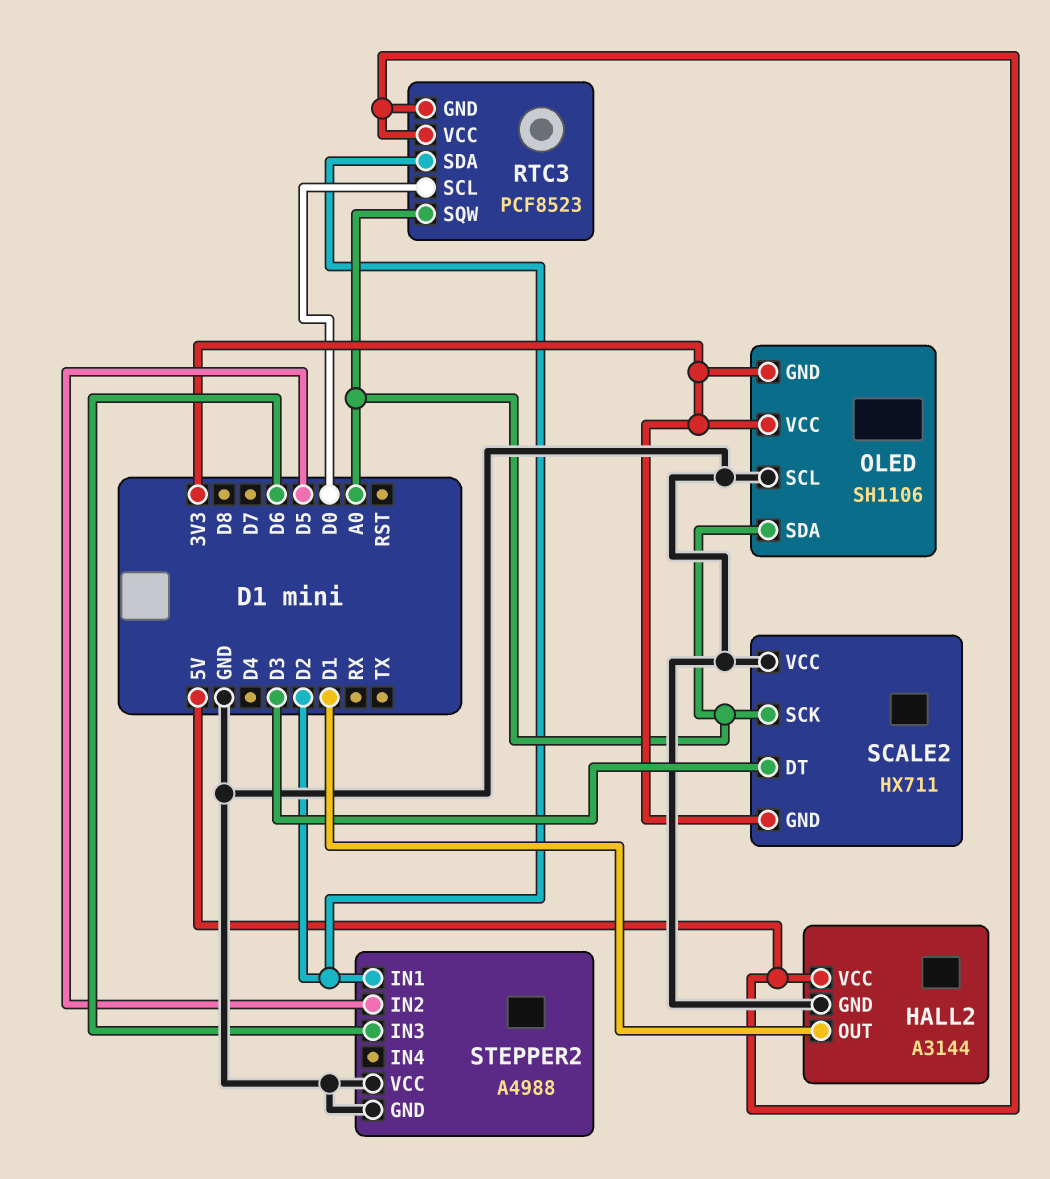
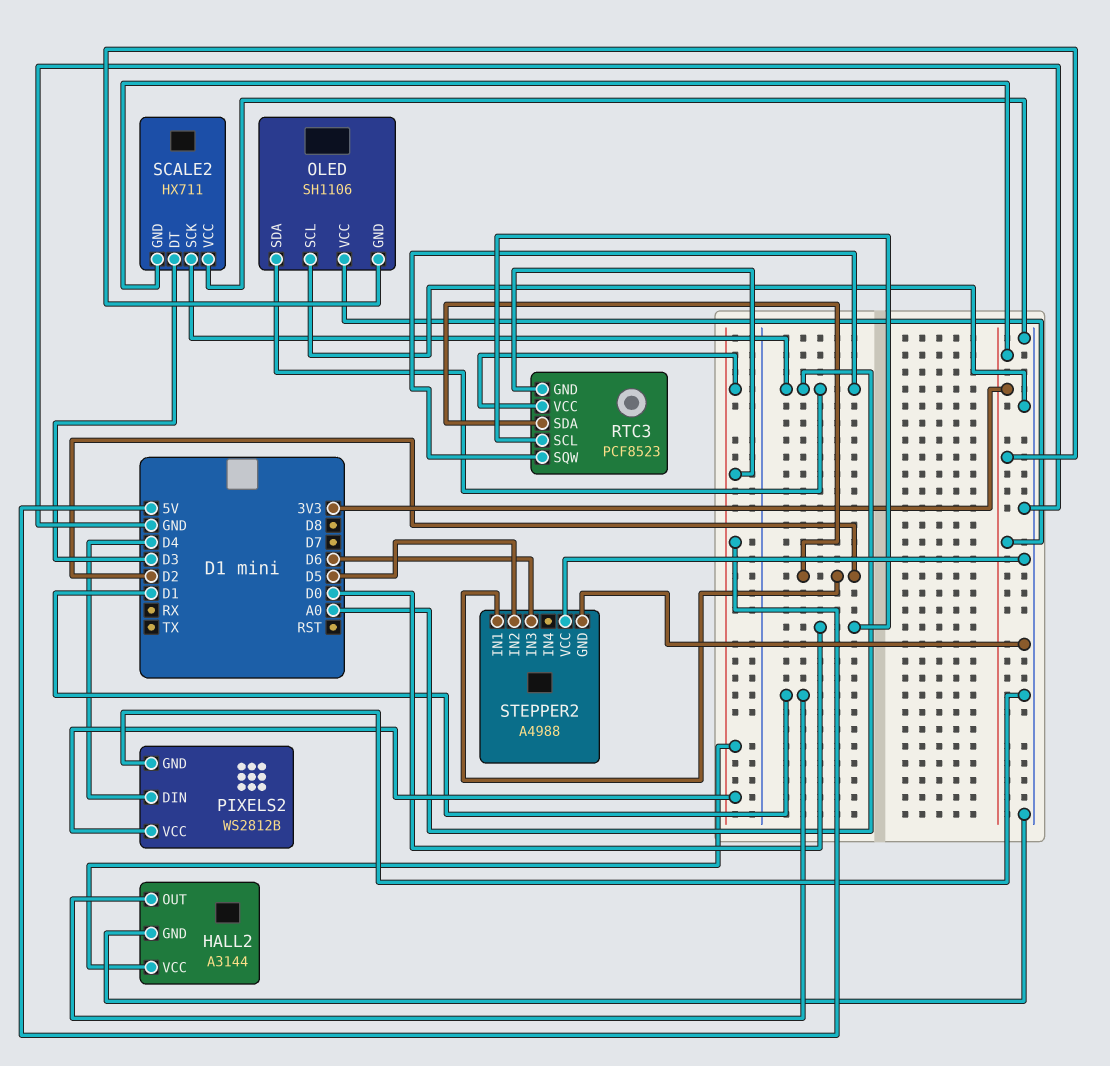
PIXELS2: none -> WS2812B
PIXELS2 pin DIN: none -> D4
PIXELS2 pin GND: none -> GND
PIXELS2 pin VCC: none -> 5V

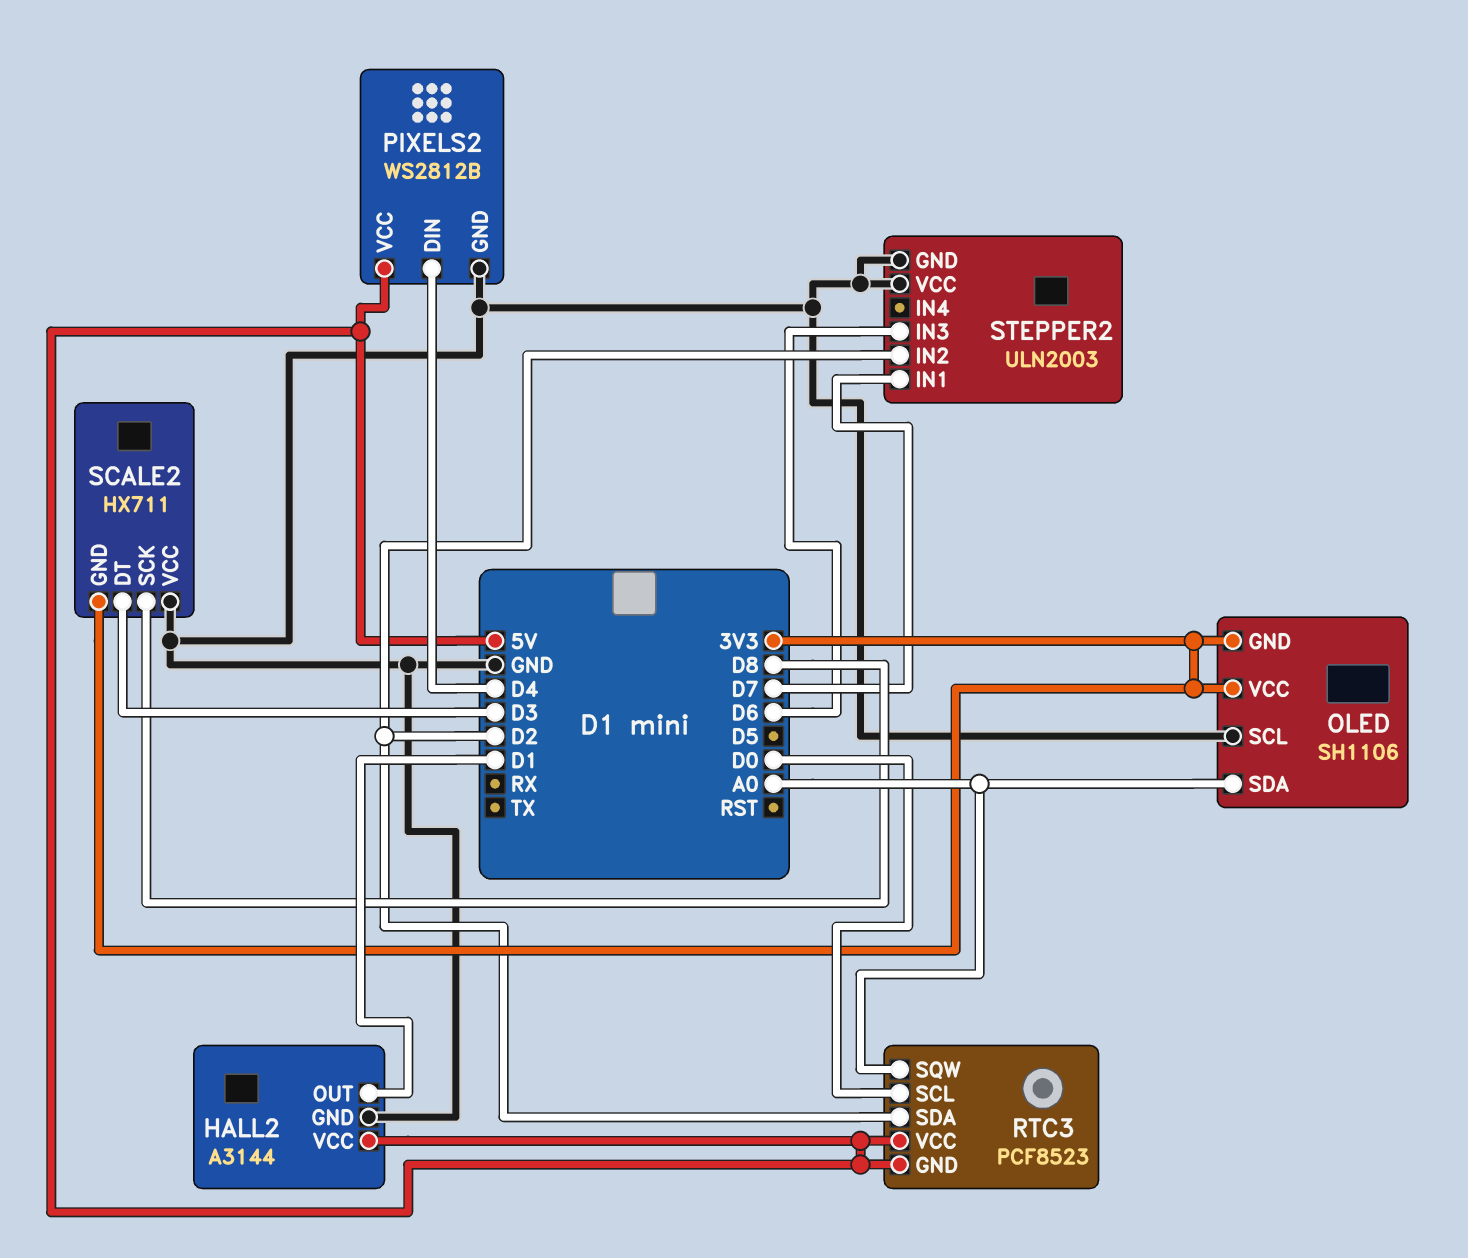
SCALE2 pin SCK: A0 -> D8
STEPPER2: A4988 -> ULN2003
STEPPER2 pin IN1: D2 -> D7
STEPPER2 pin IN2: D5 -> D2

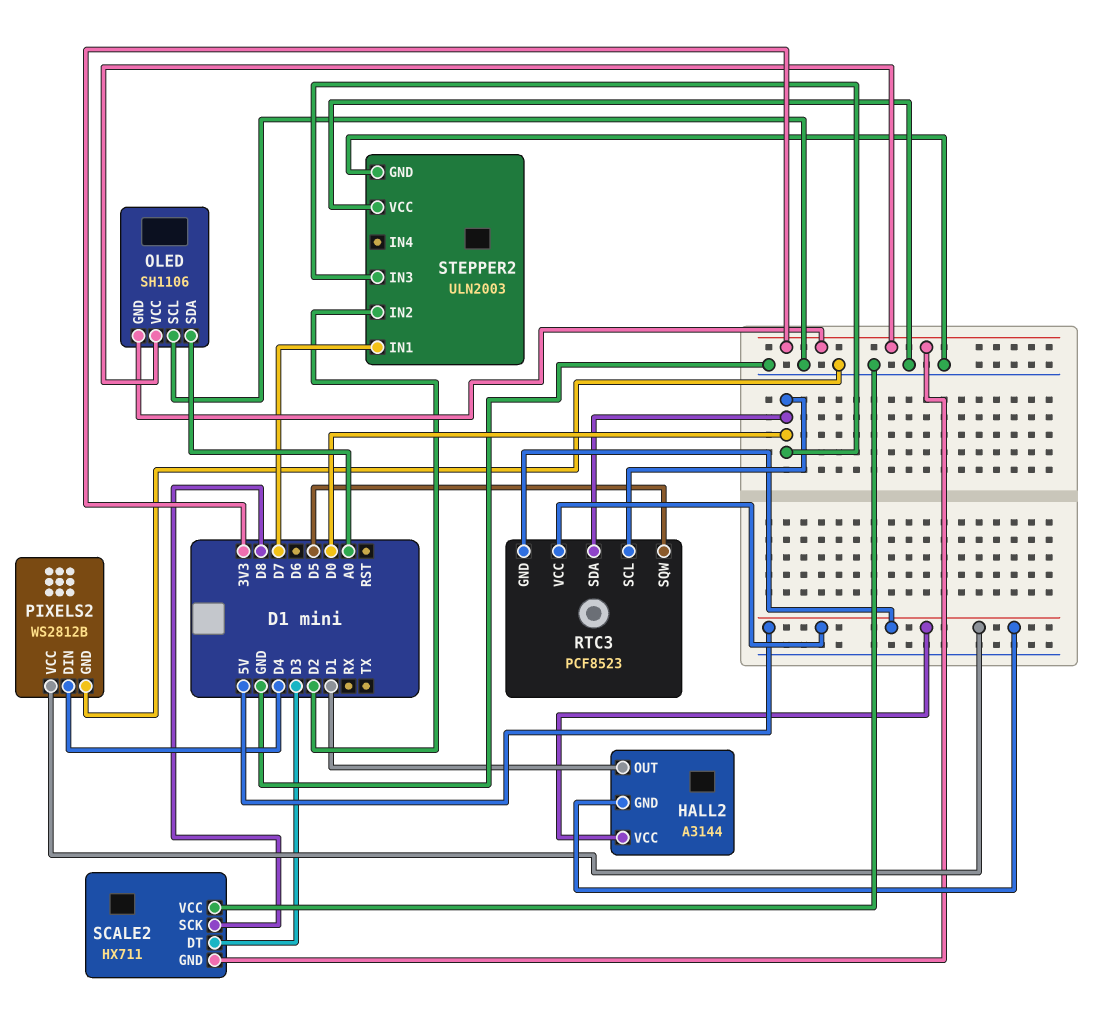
HALL2 pin GND: GND -> 5V
RTC3 pin SDA: D2 -> D0
RTC3 pin SQW: A0 -> D5
STEPPER2 pin IN3: D6 -> D0

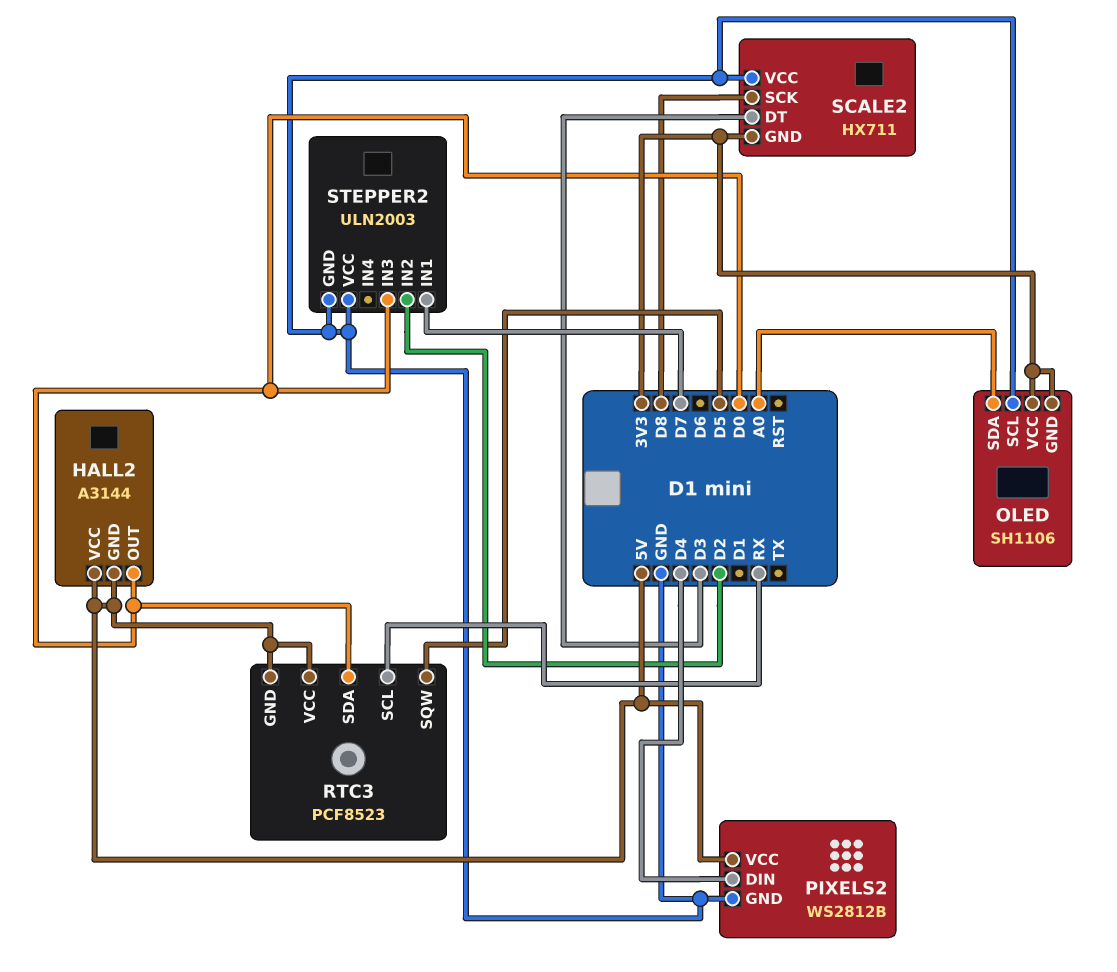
HALL2 pin OUT: D1 -> D0
RTC3 pin SCL: D0 -> RX

